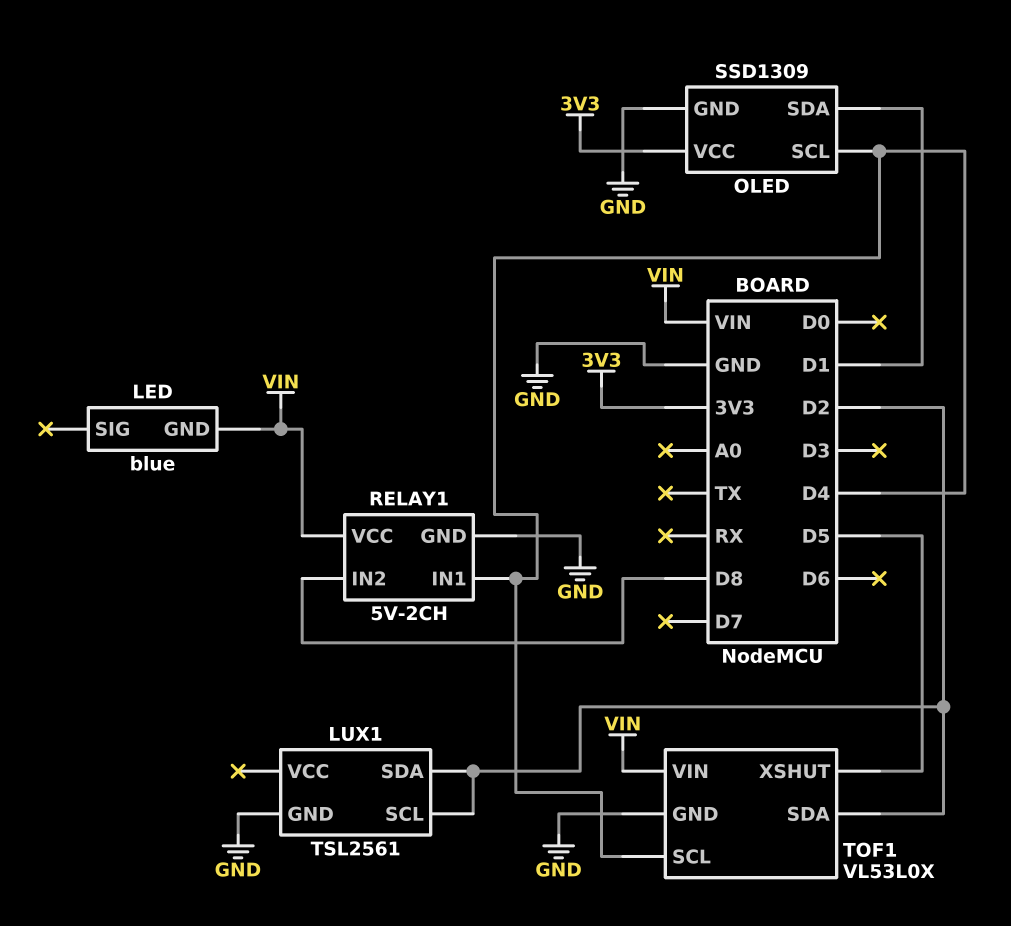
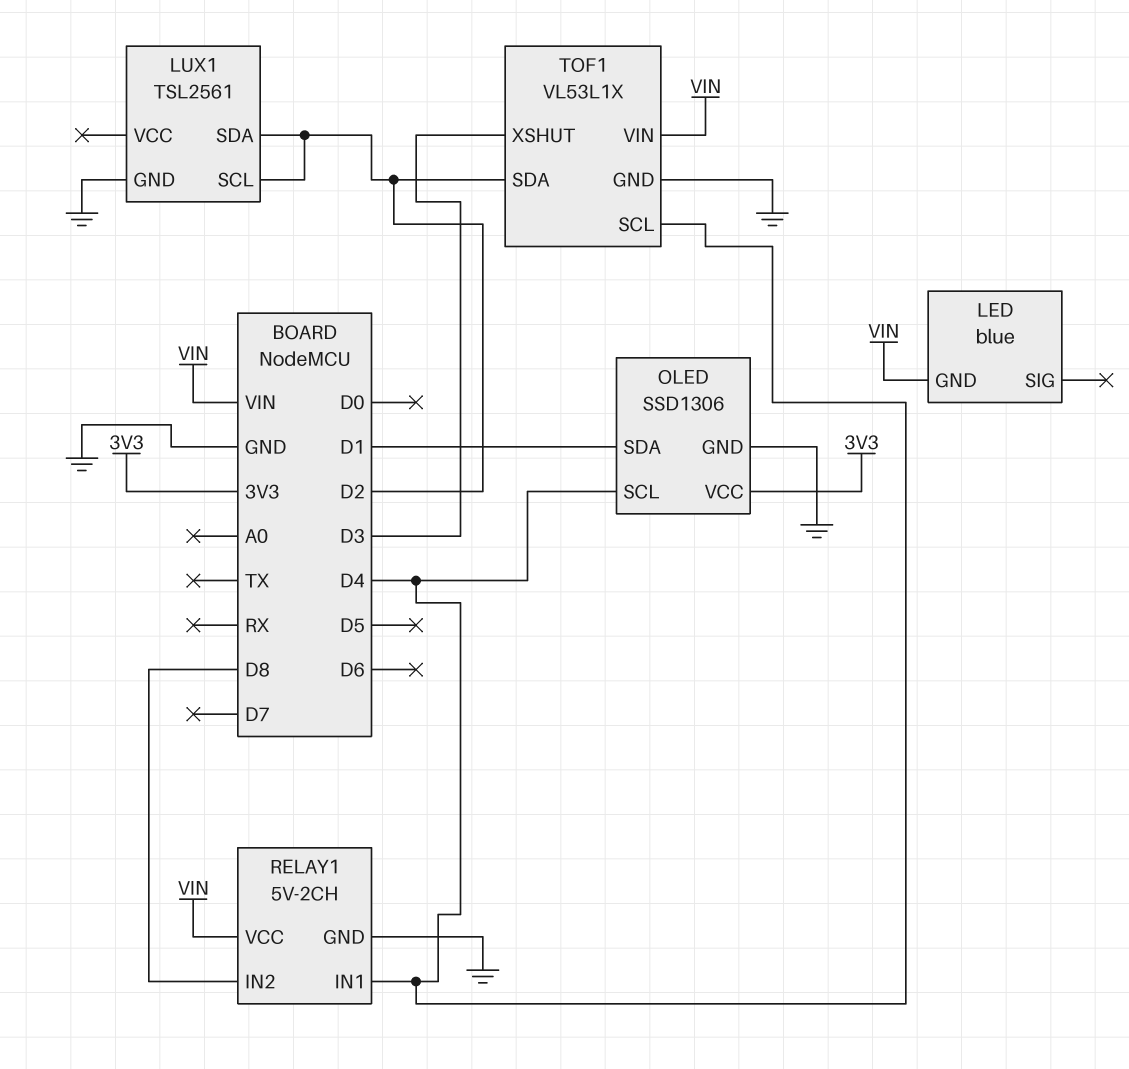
OLED: SSD1309 -> SSD1306
TOF1: VL53L0X -> VL53L1X
TOF1 pin XSHUT: D5 -> D3

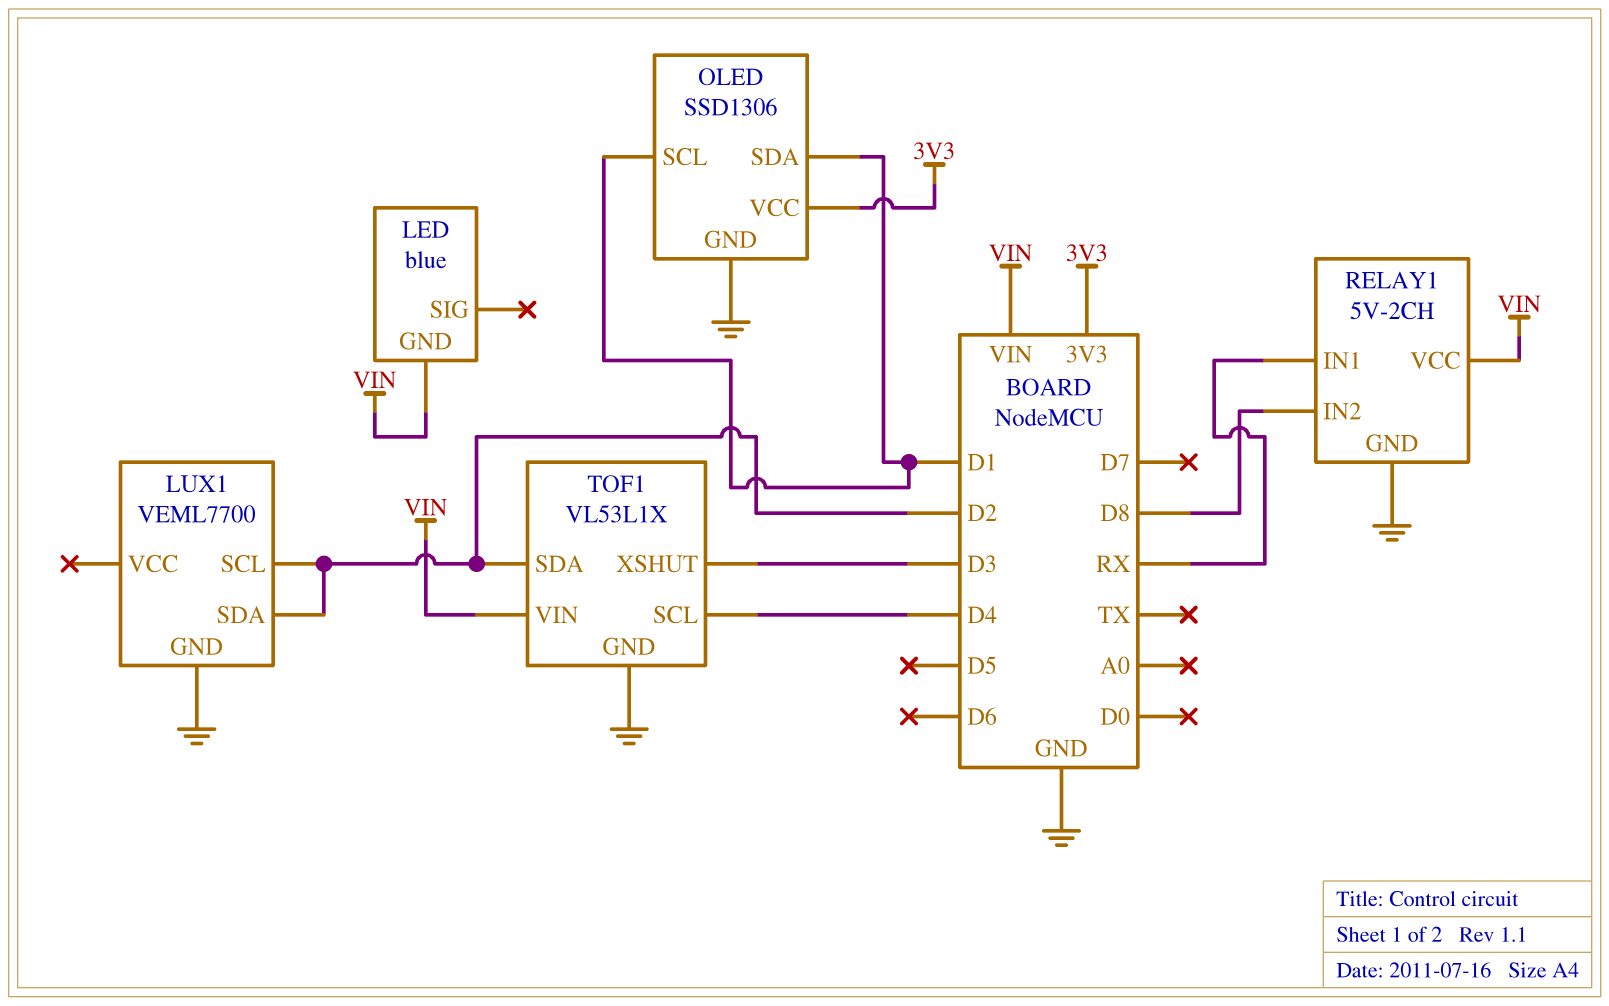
LUX1: TSL2561 -> VEML7700
OLED pin SCL: D4 -> D1
RELAY1 pin IN1: D4 -> RX

